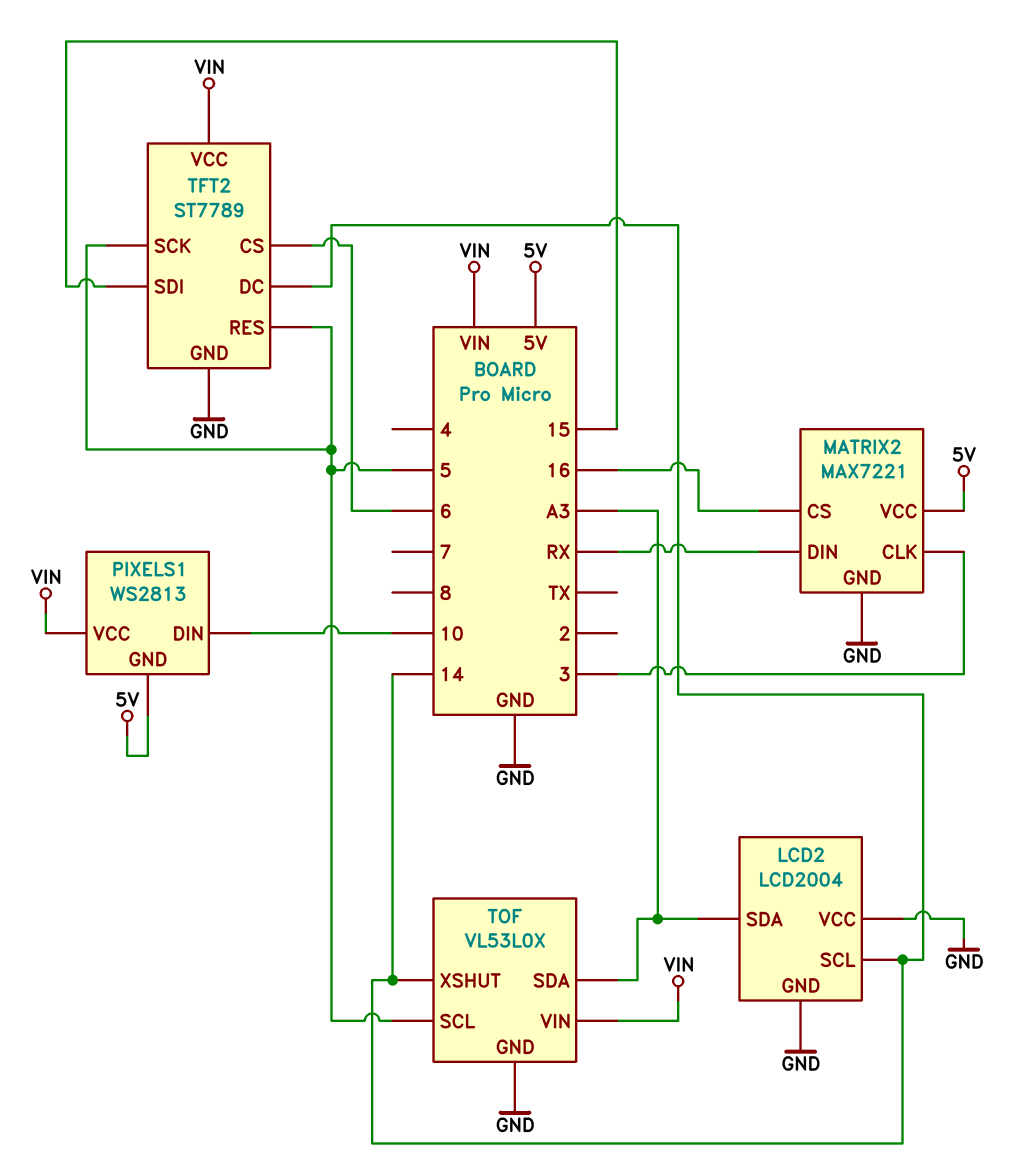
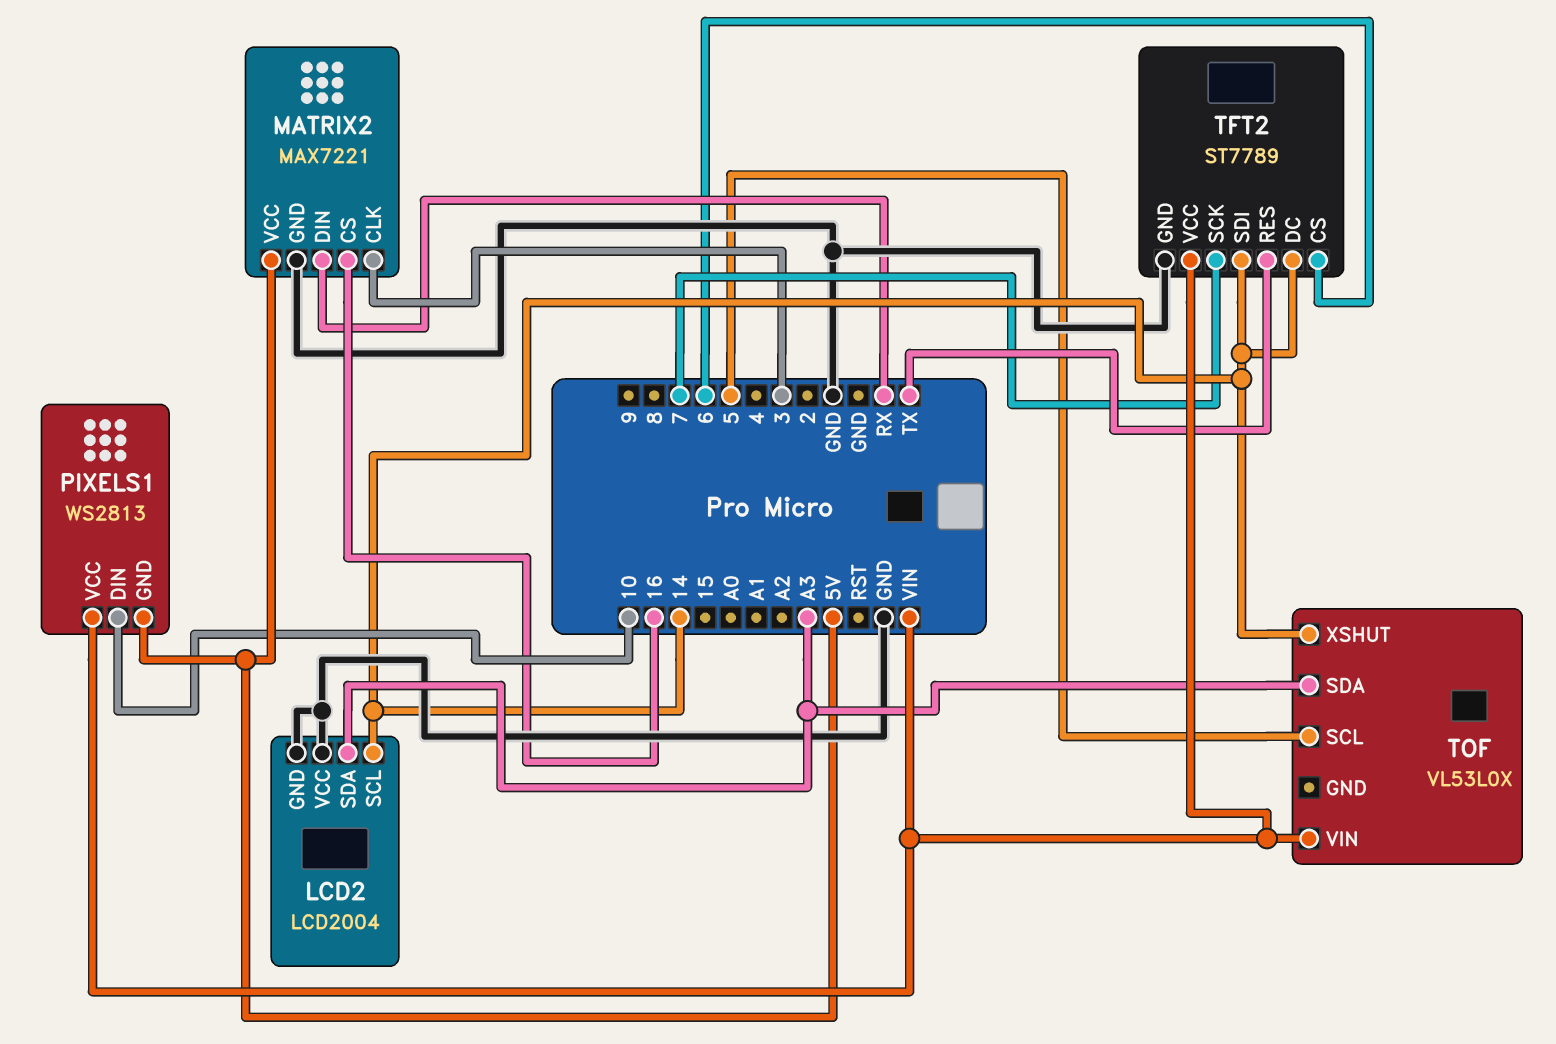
TFT2 pin RES: 5 -> TX
TFT2 pin SCK: 5 -> 7
TFT2 pin SDI: 15 -> 14
TOF pin GND: GND -> none

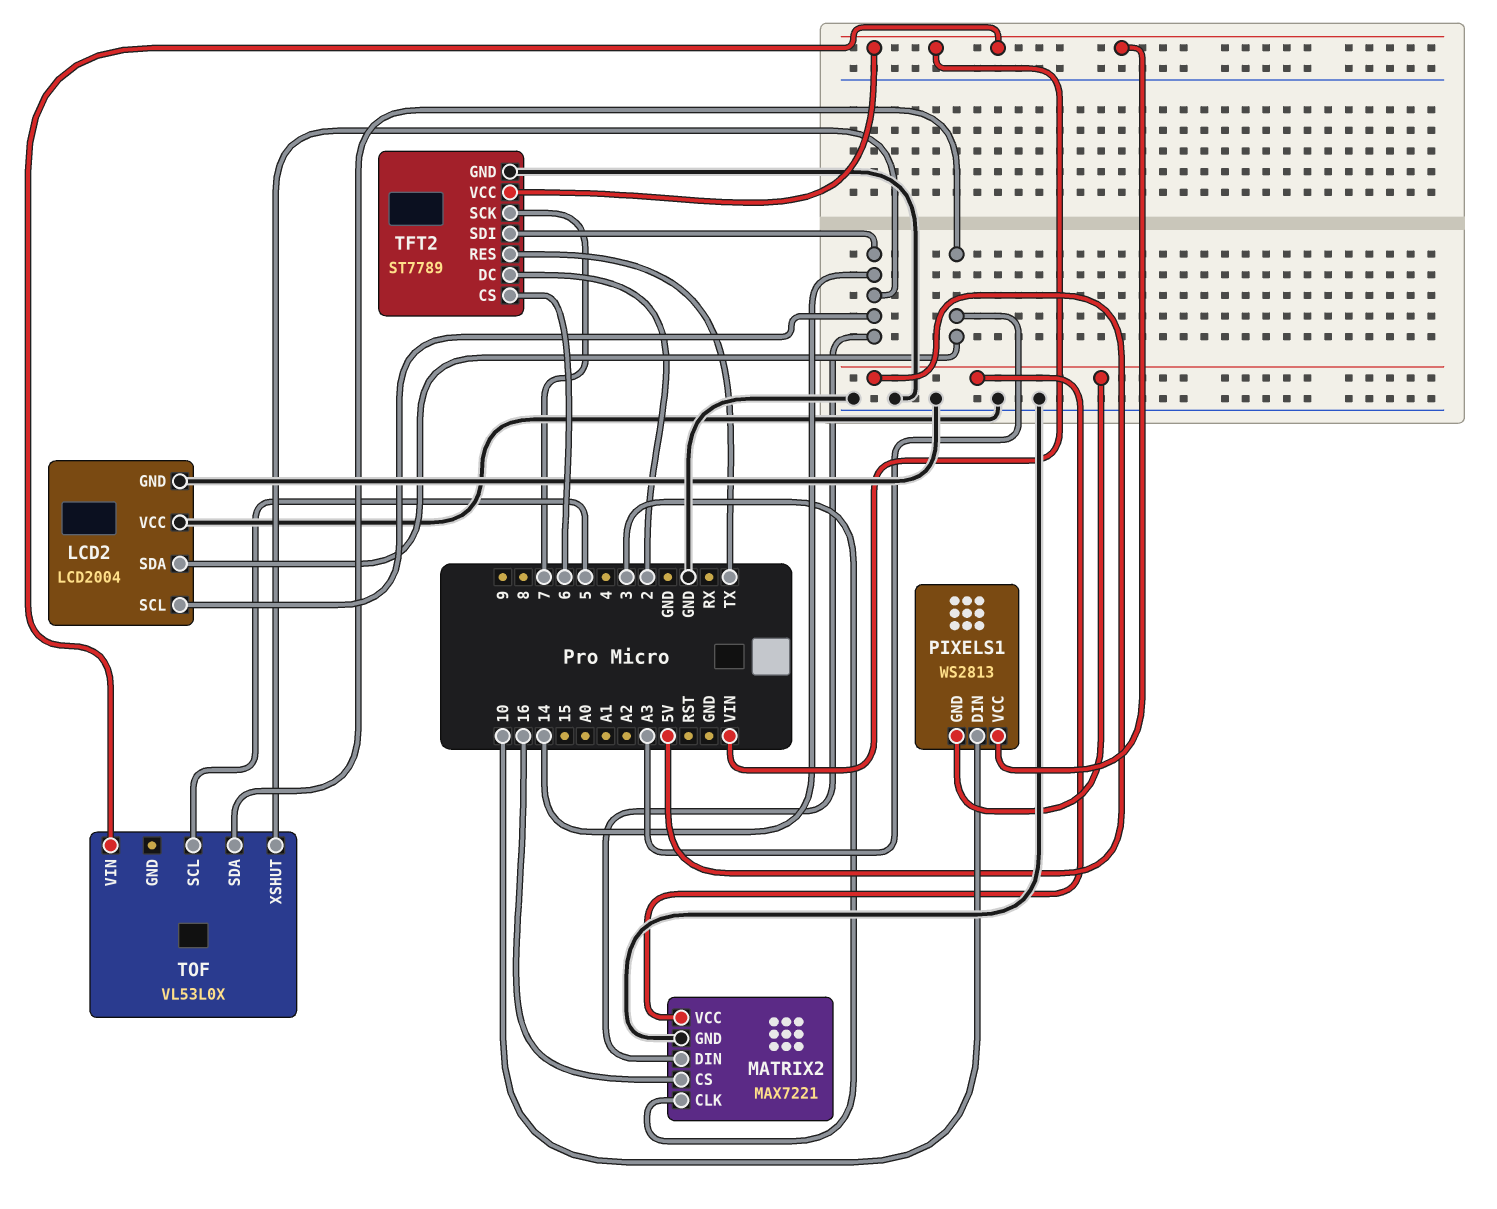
MATRIX2 pin DIN: RX -> 14
TFT2 pin DC: 14 -> 2

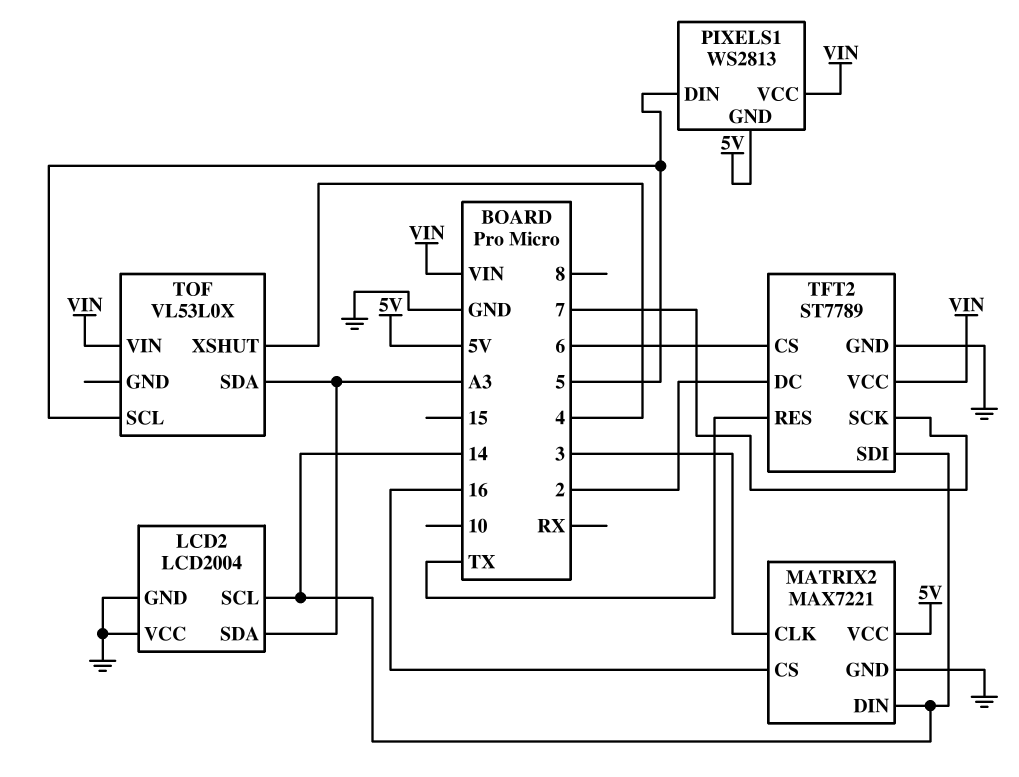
PIXELS1 pin DIN: 10 -> 5
TOF pin XSHUT: 14 -> 4

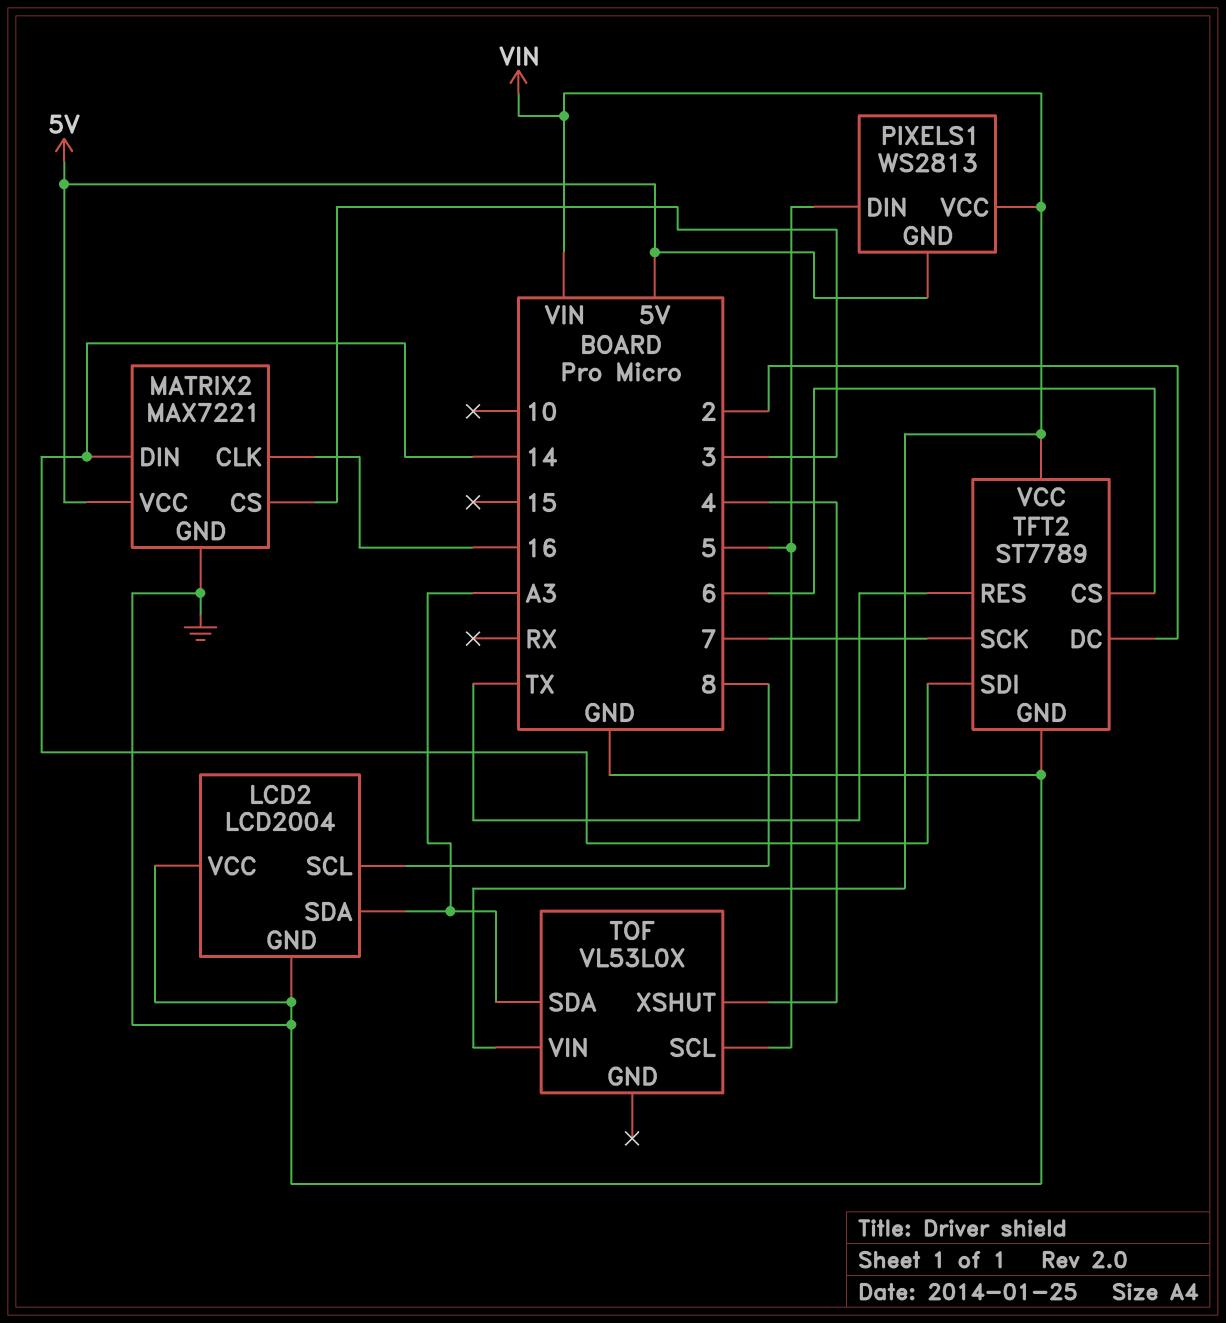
LCD2 pin SCL: 14 -> 8
MATRIX2 pin CLK: 3 -> 16
MATRIX2 pin CS: 16 -> 3

